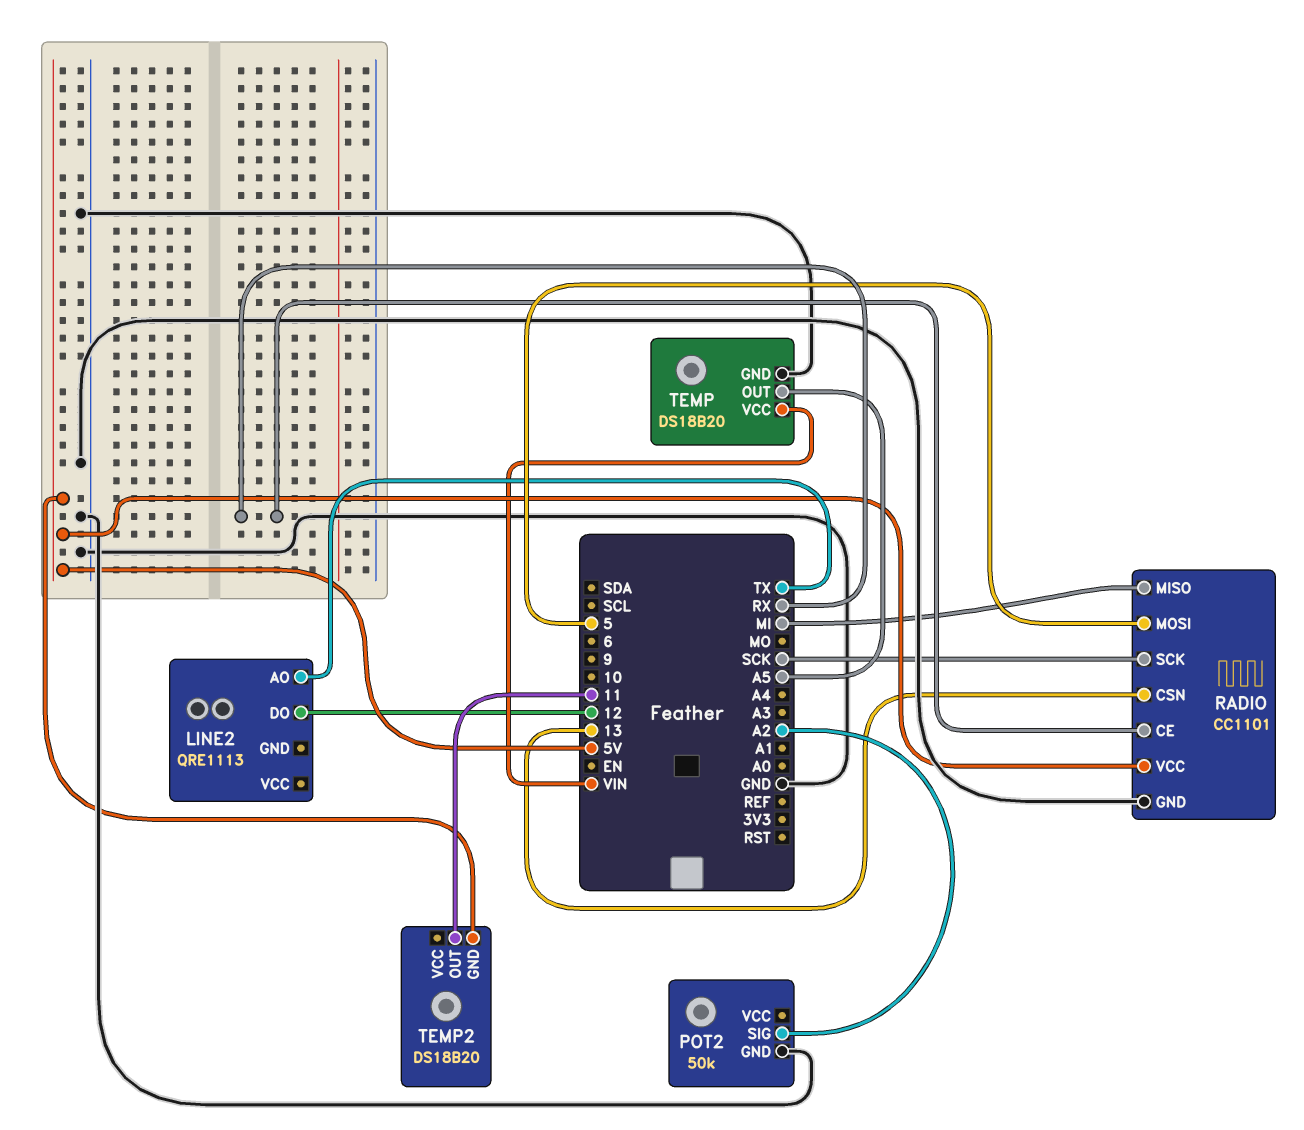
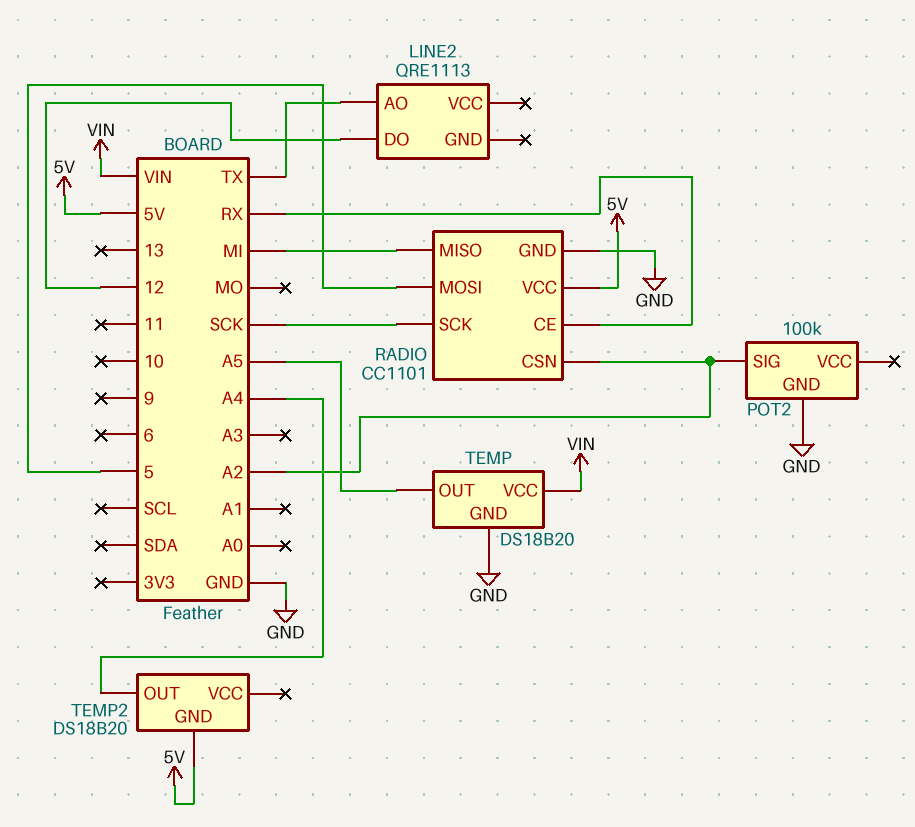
POT2: 50k -> 100k
RADIO pin CSN: 13 -> A2
TEMP2 pin OUT: 11 -> A4

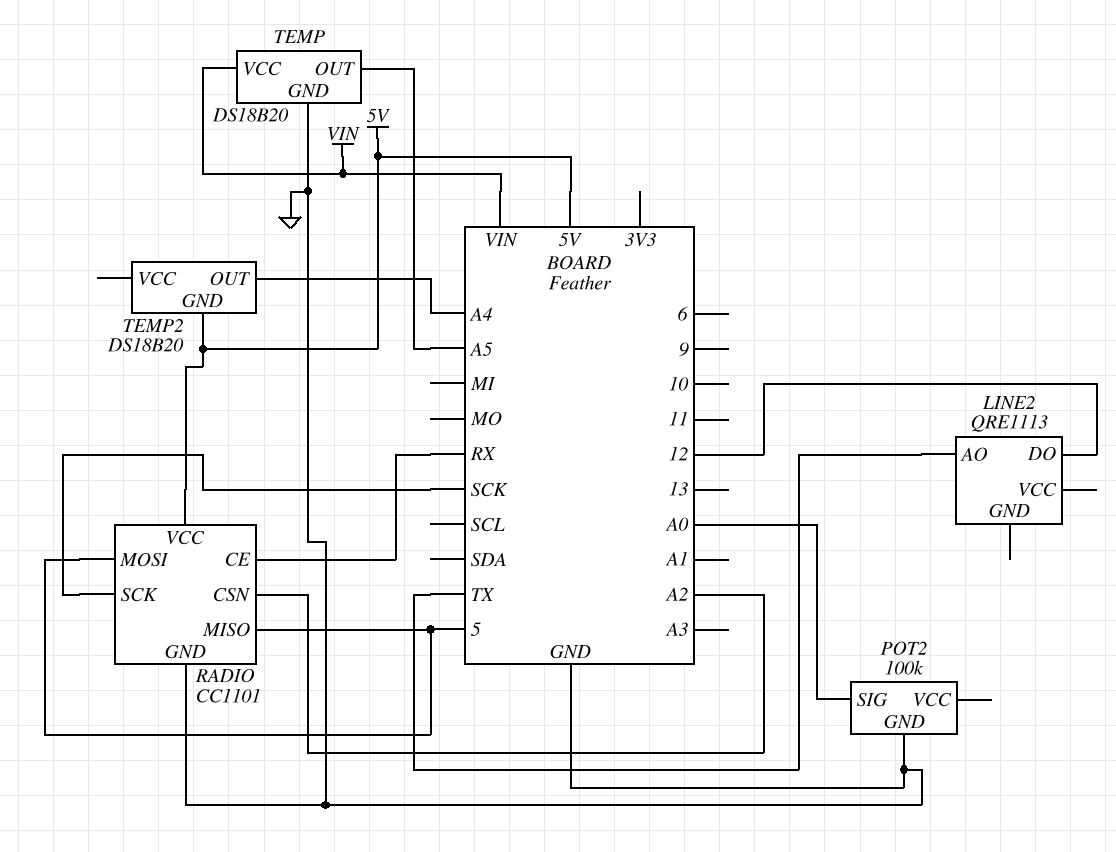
POT2 pin SIG: A2 -> A0
RADIO pin MISO: MI -> 5

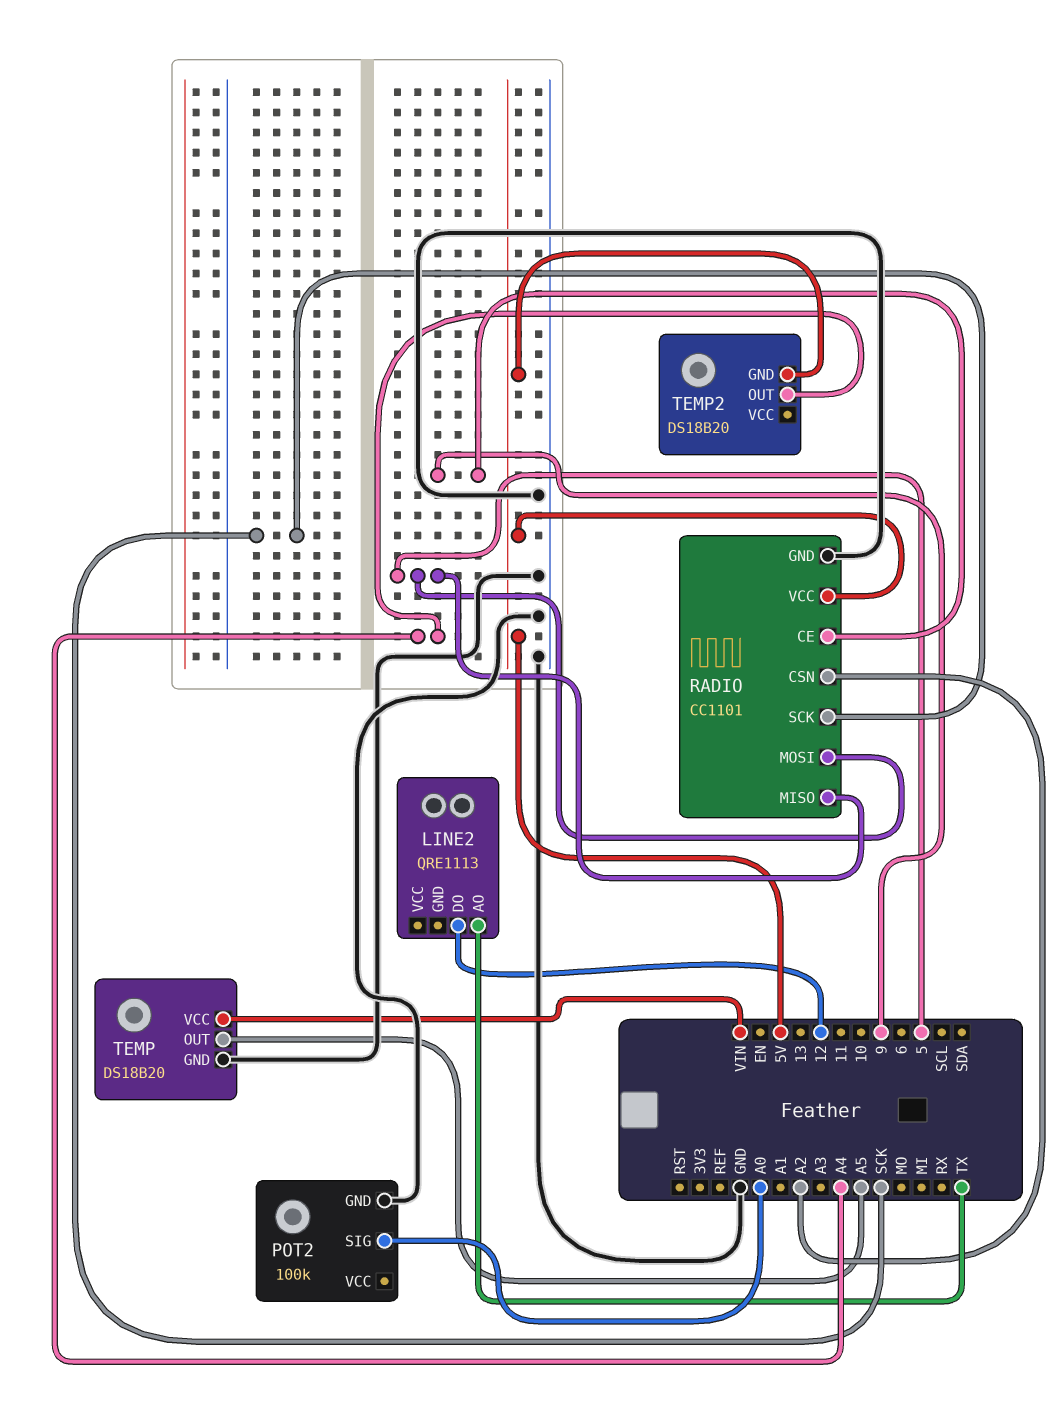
RADIO pin CE: RX -> 9

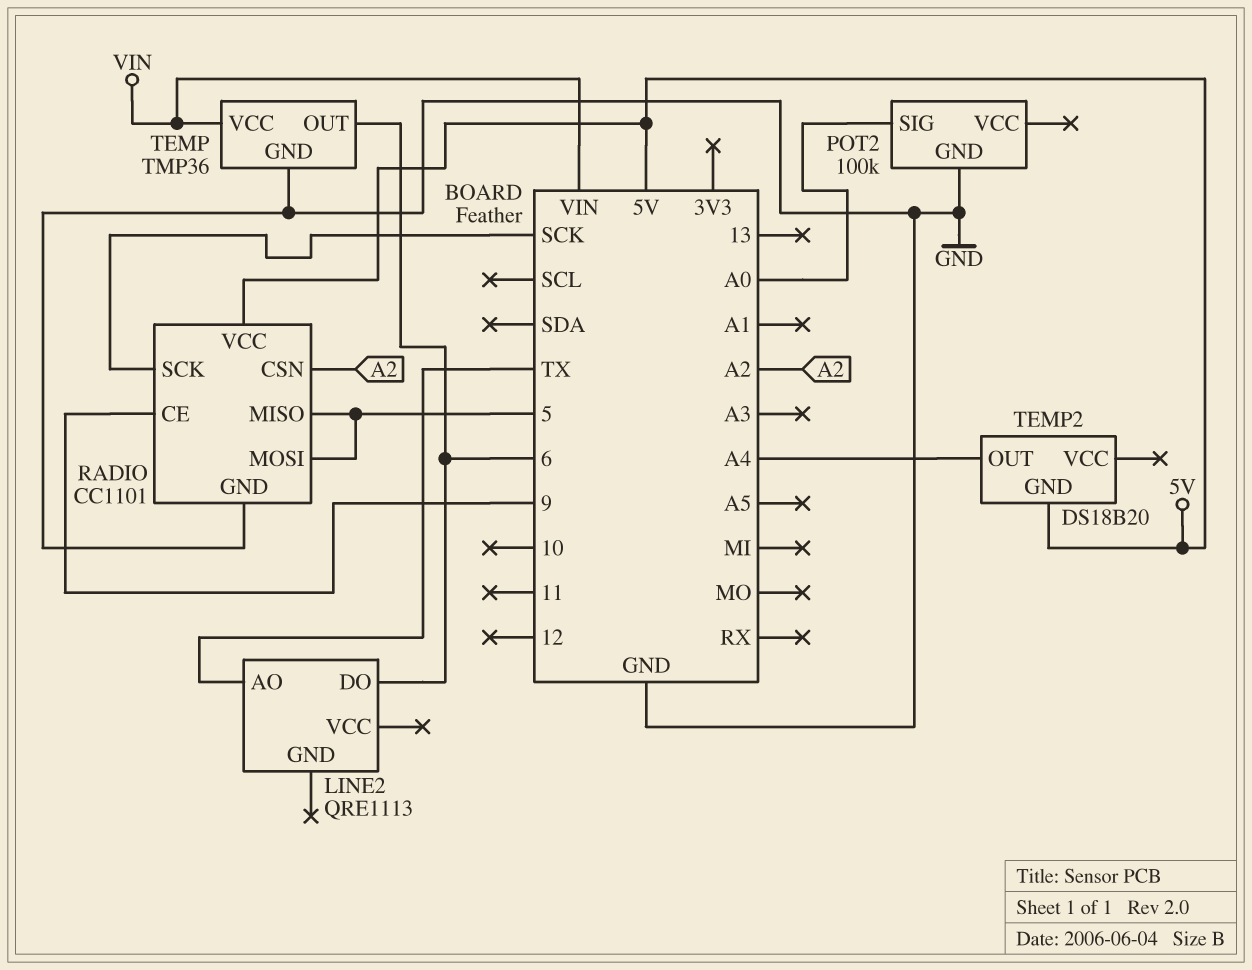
LINE2 pin DO: 12 -> 6
TEMP: DS18B20 -> TMP36
TEMP pin OUT: A5 -> 6

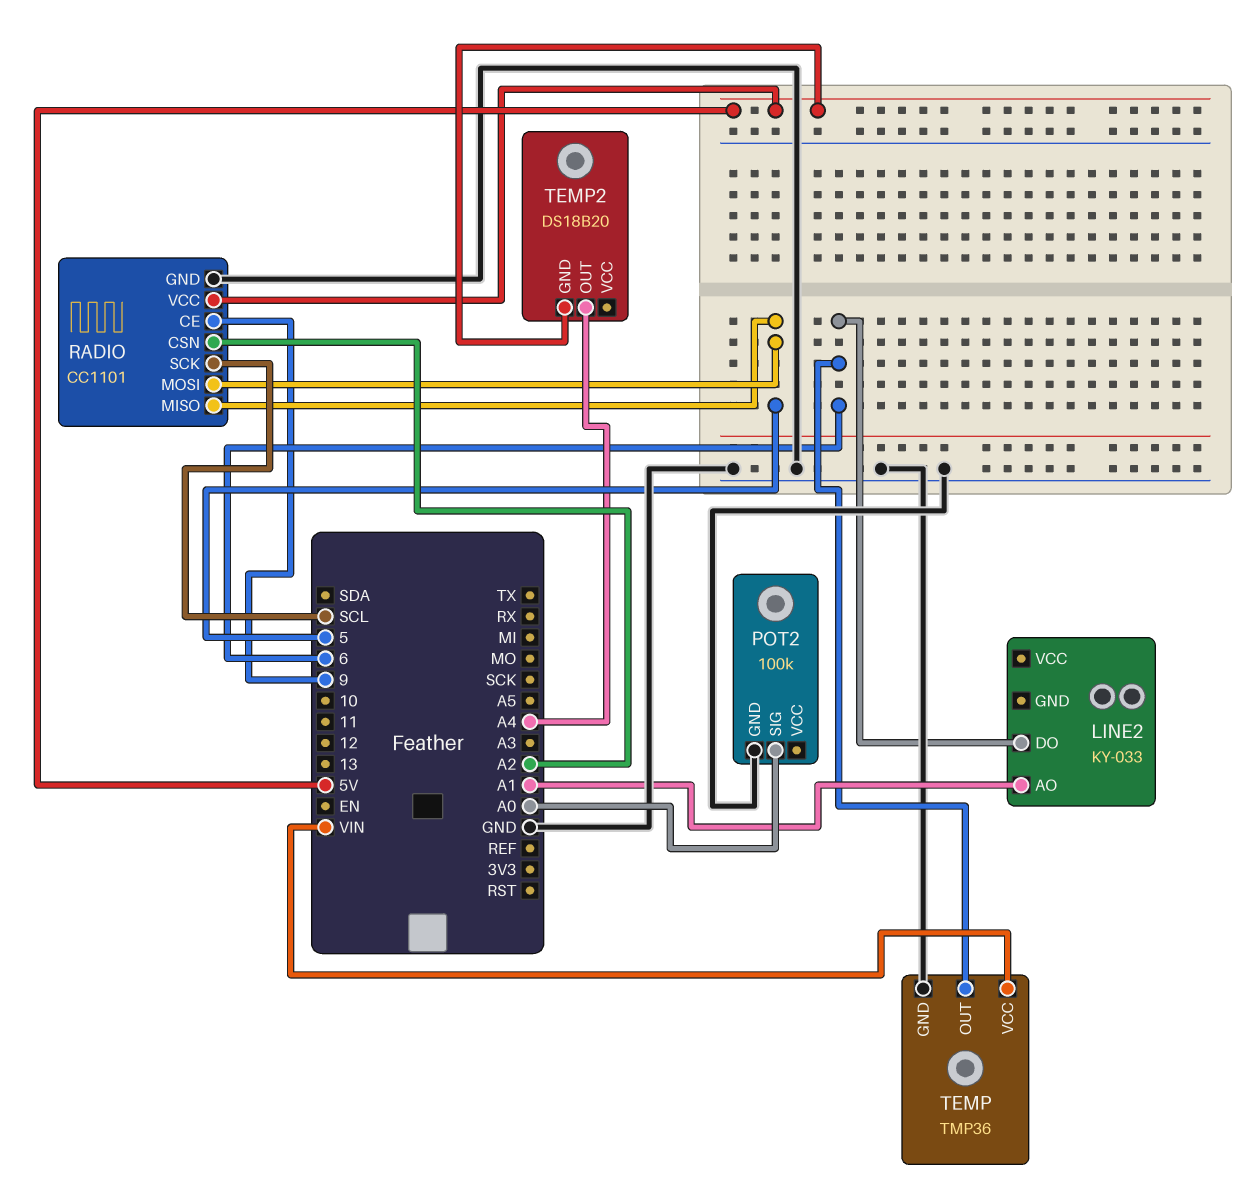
LINE2: QRE1113 -> KY-033
LINE2 pin AO: TX -> A1
RADIO pin SCK: SCK -> SCL

